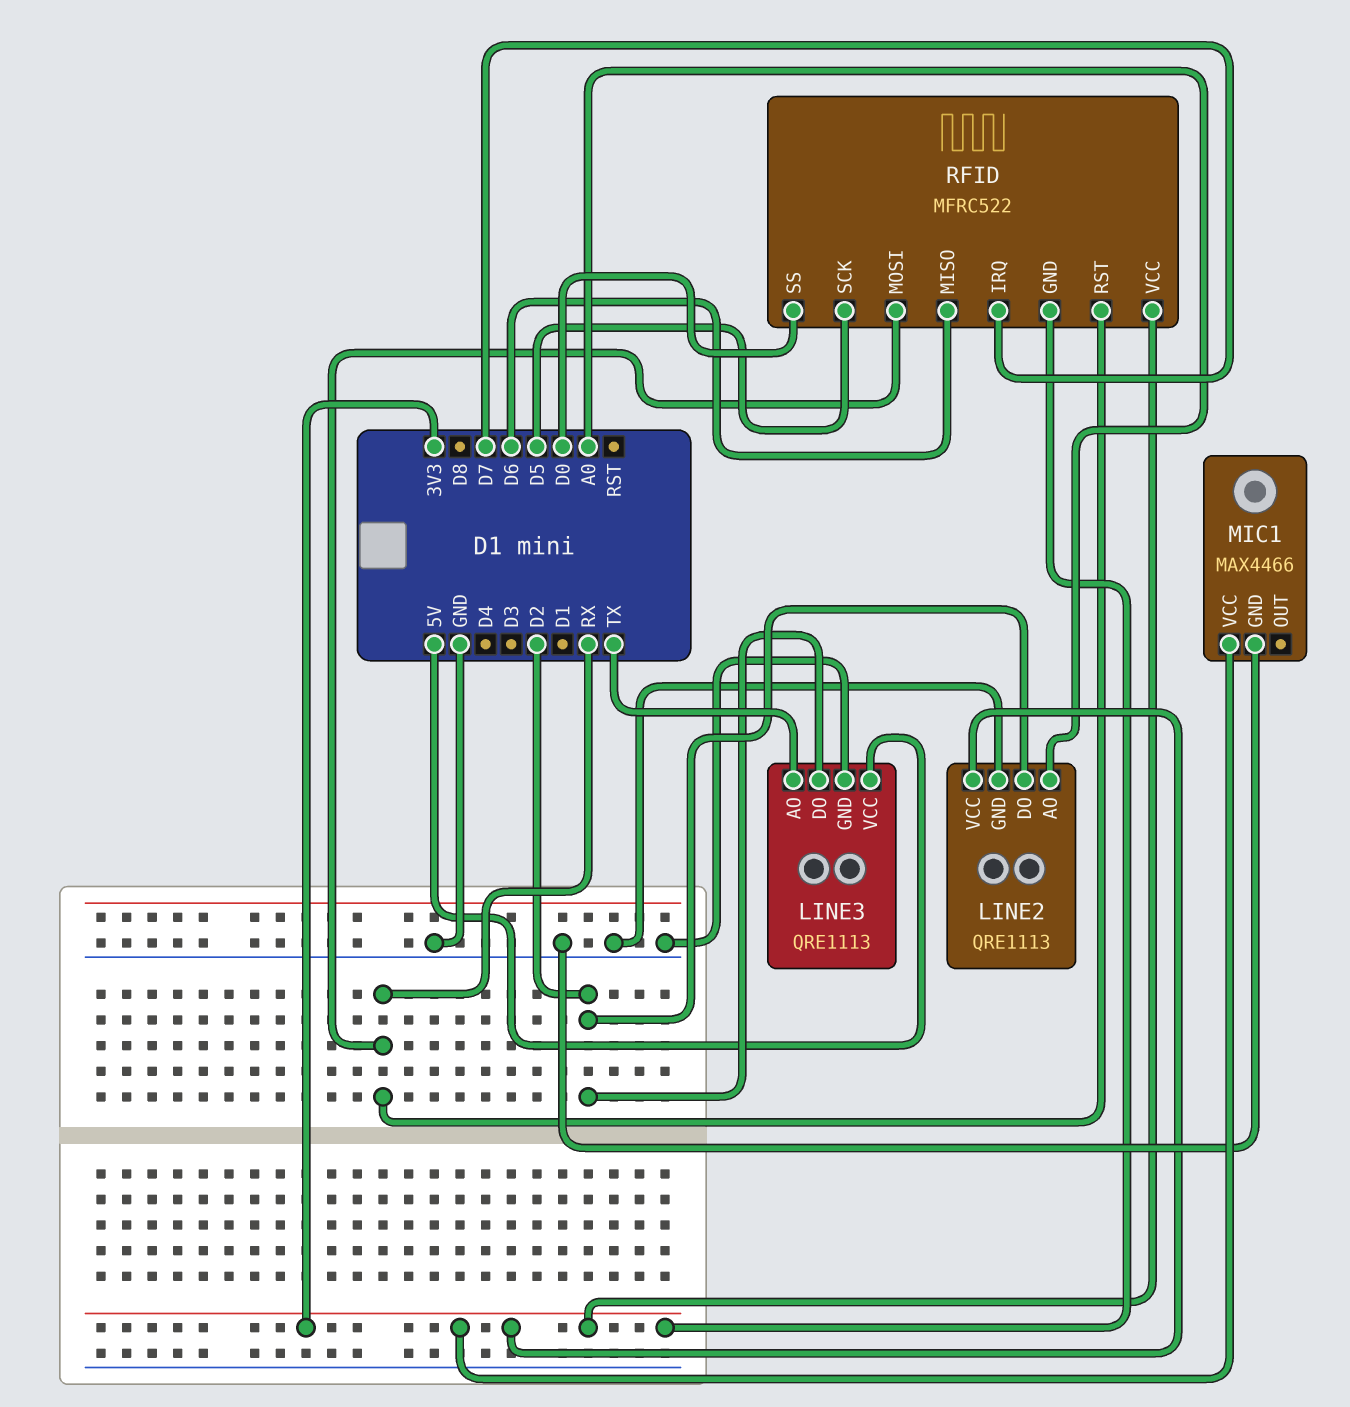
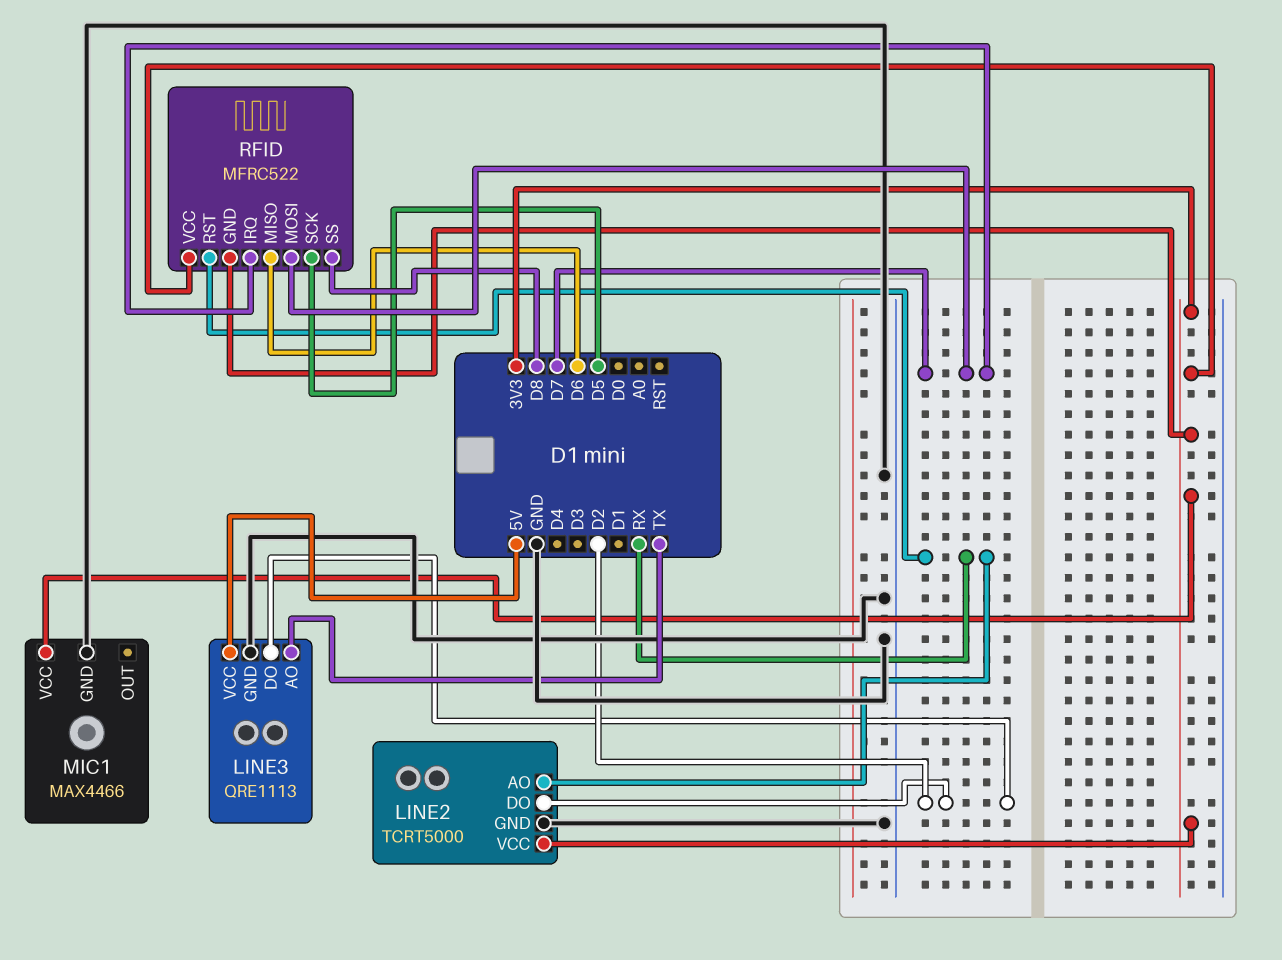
LINE2: QRE1113 -> TCRT5000
LINE2 pin AO: A0 -> RX
RFID pin MOSI: RX -> D7
RFID pin SS: D0 -> D8

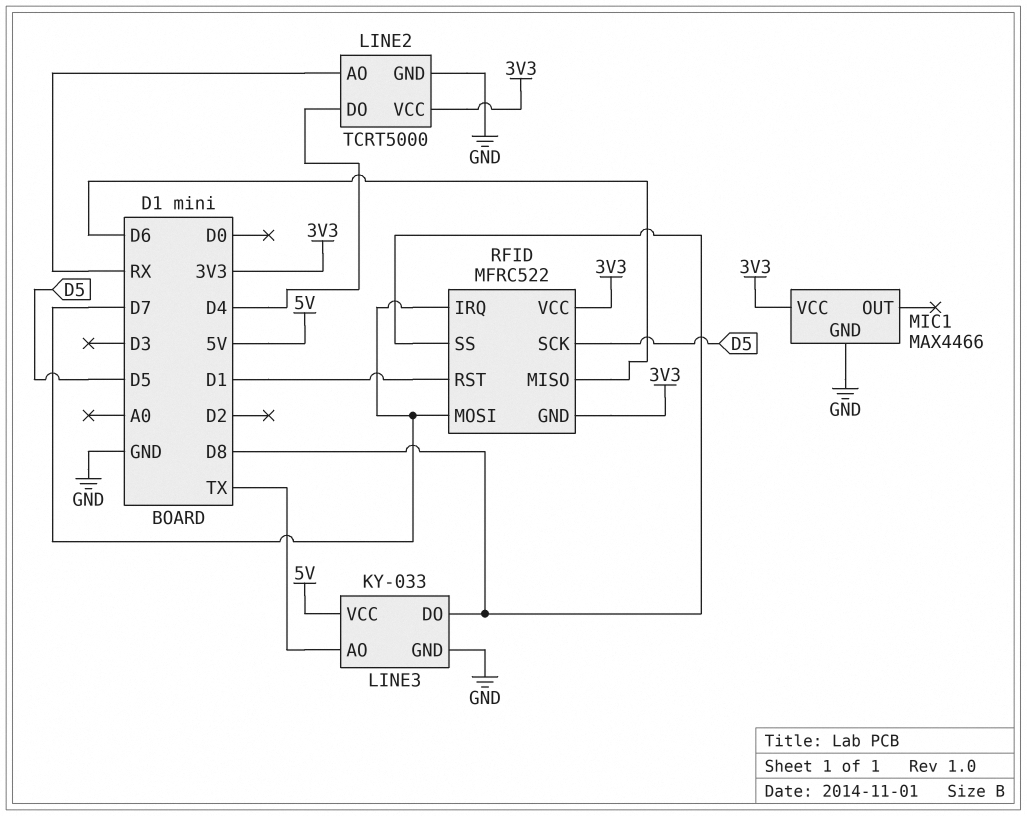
LINE2 pin DO: D2 -> D4
LINE3: QRE1113 -> KY-033
LINE3 pin DO: D2 -> D8
RFID pin RST: RX -> D1

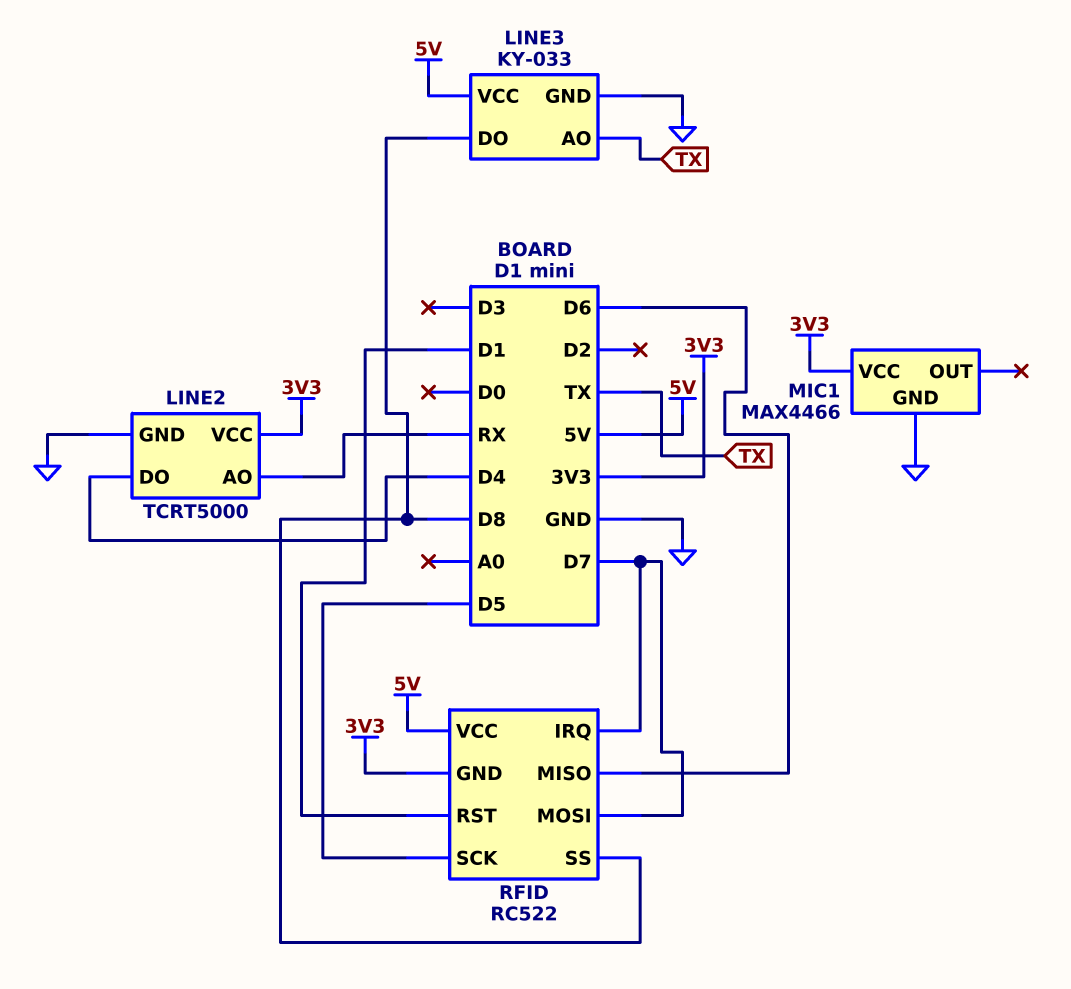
RFID: MFRC522 -> RC522
RFID pin VCC: 3V3 -> 5V

